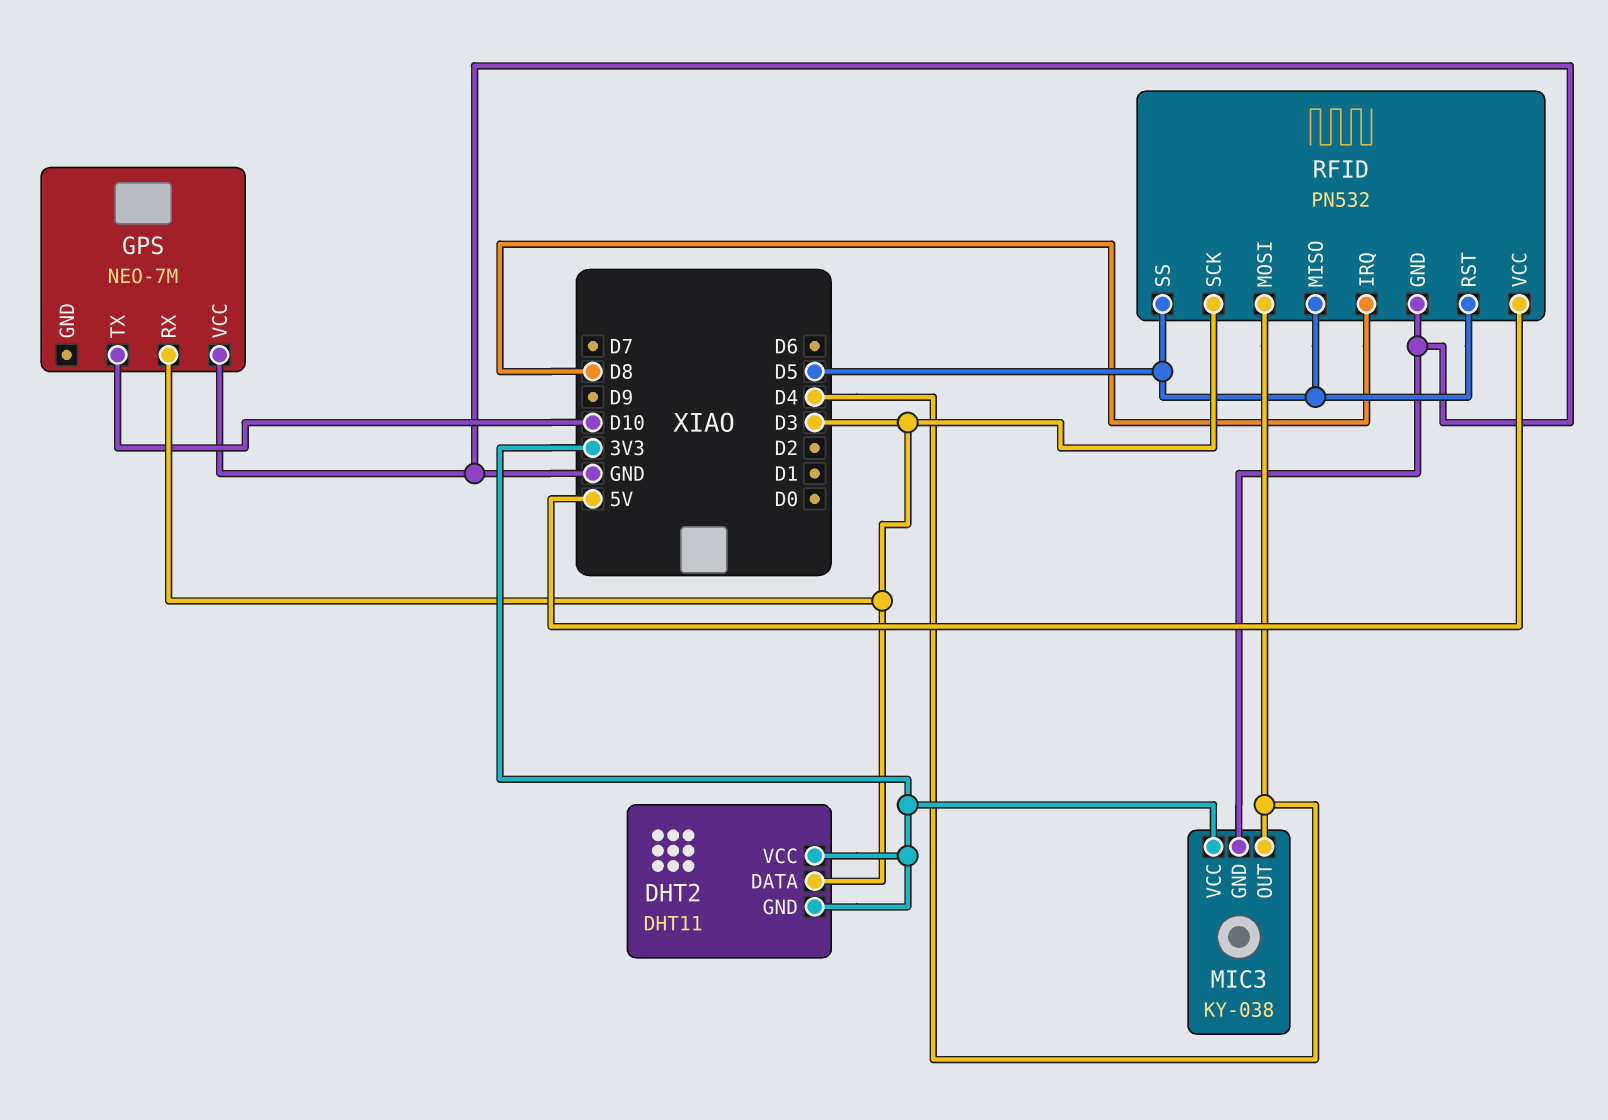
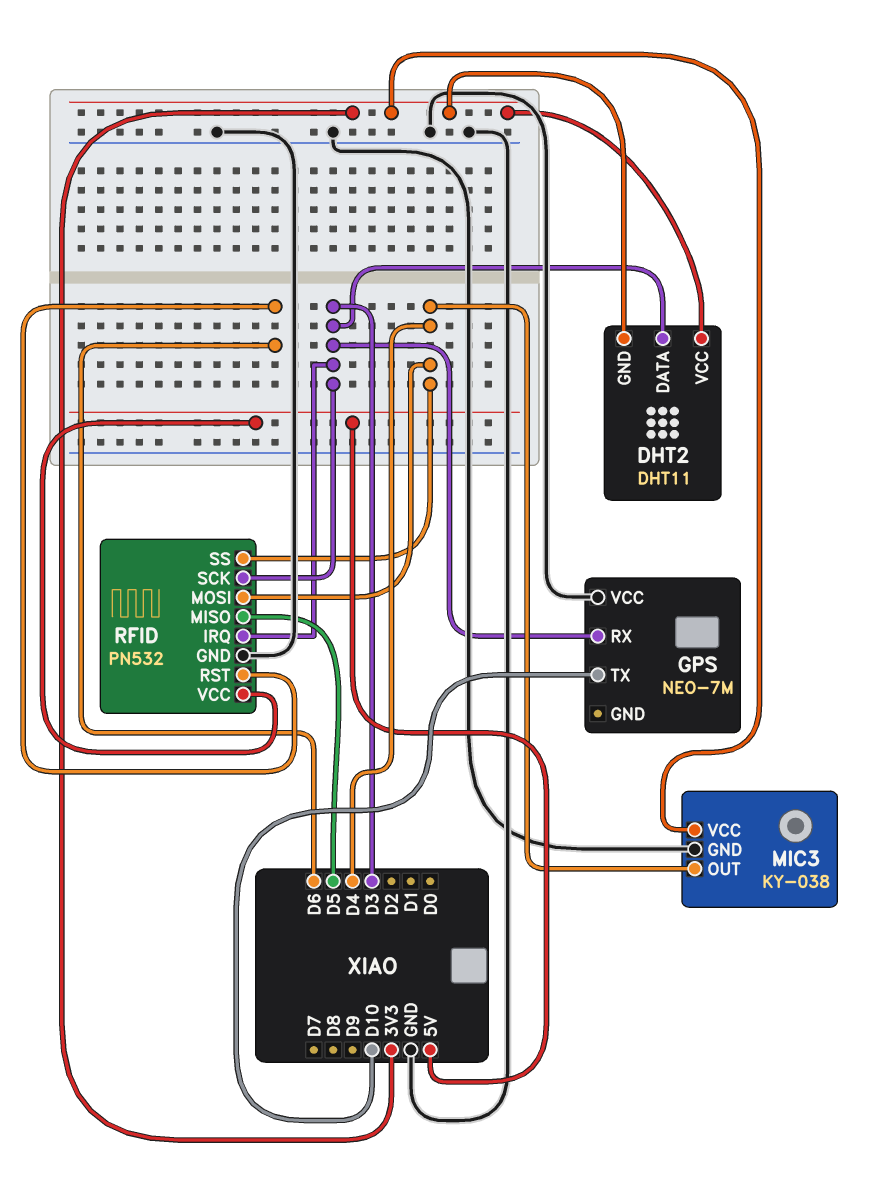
RFID pin IRQ: D8 -> D3
RFID pin RST: D5 -> D6
RFID pin SS: D5 -> D4

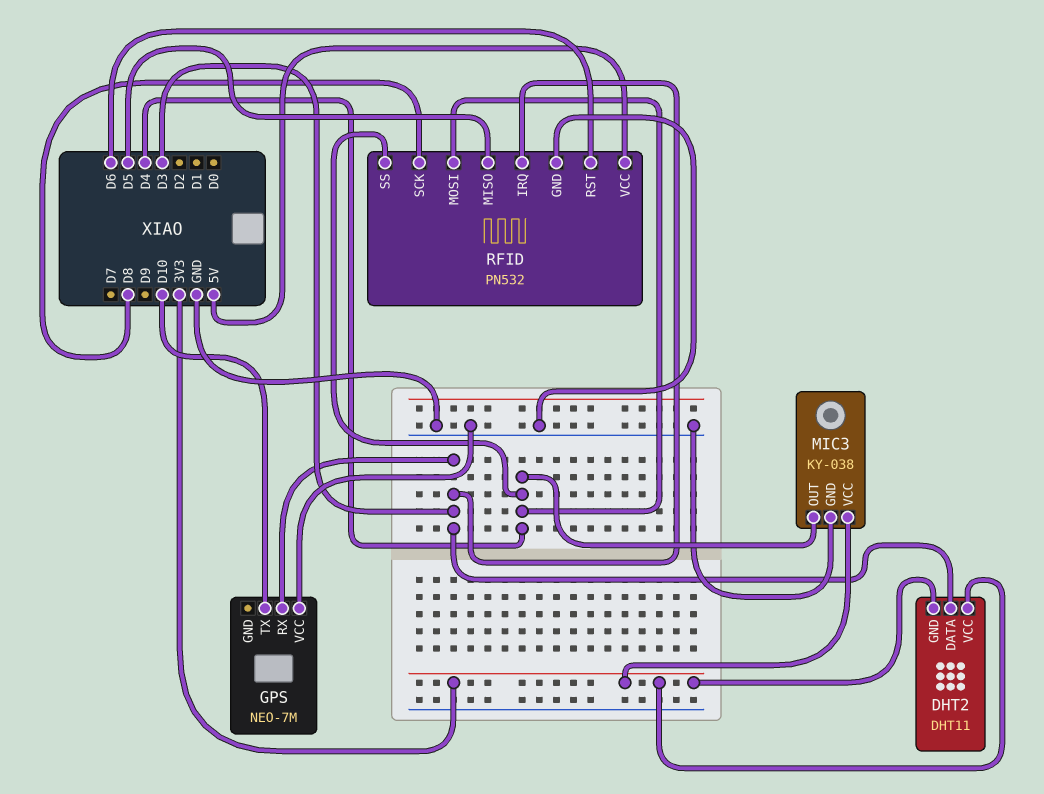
RFID pin SCK: D3 -> D8

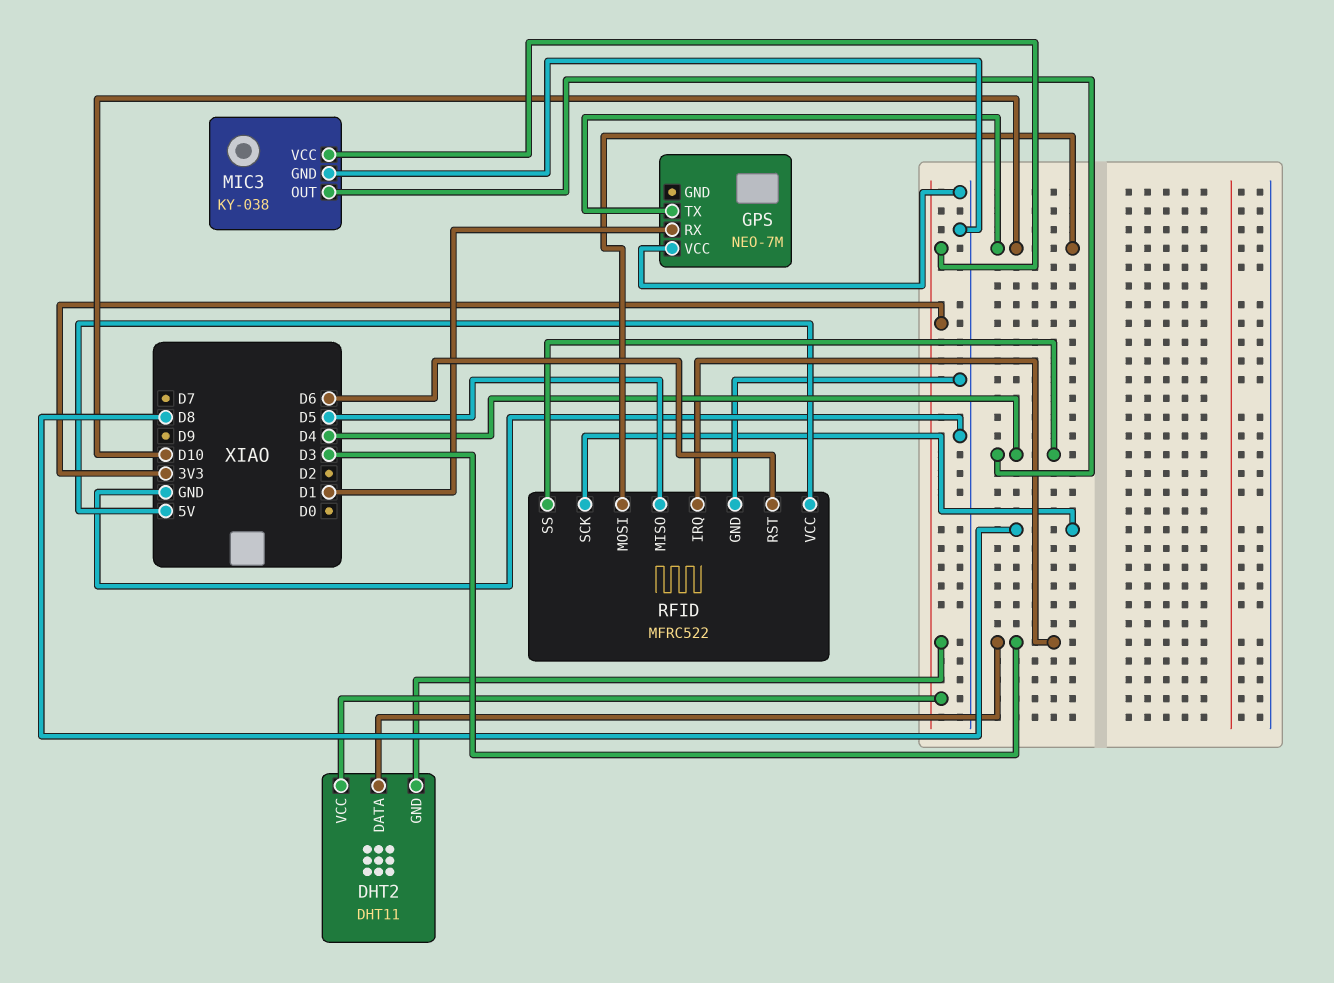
GPS pin RX: D3 -> D1
RFID: PN532 -> MFRC522
RFID pin MOSI: D4 -> D10

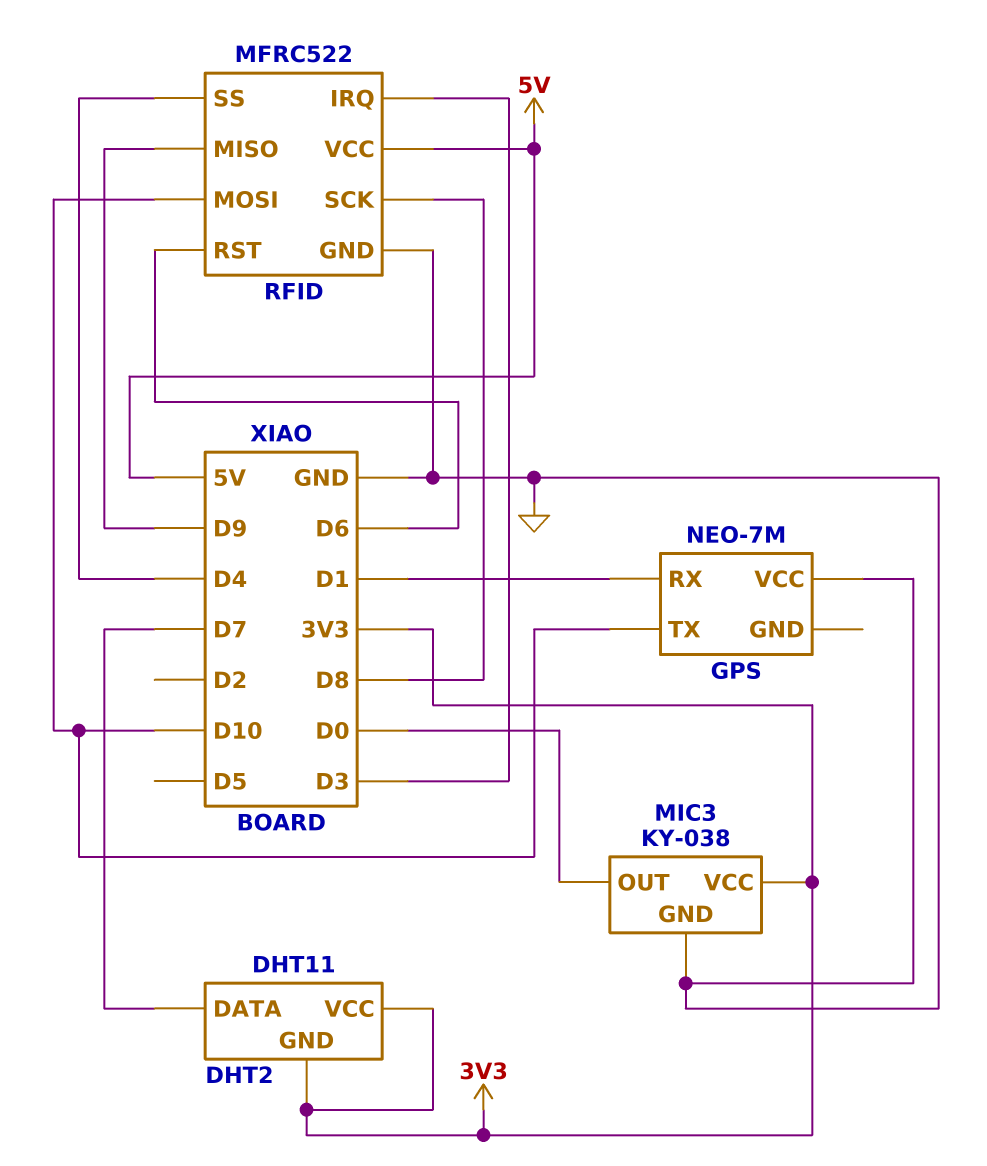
DHT2 pin DATA: D3 -> D7
MIC3 pin OUT: D4 -> D0
RFID pin MISO: D5 -> D9

